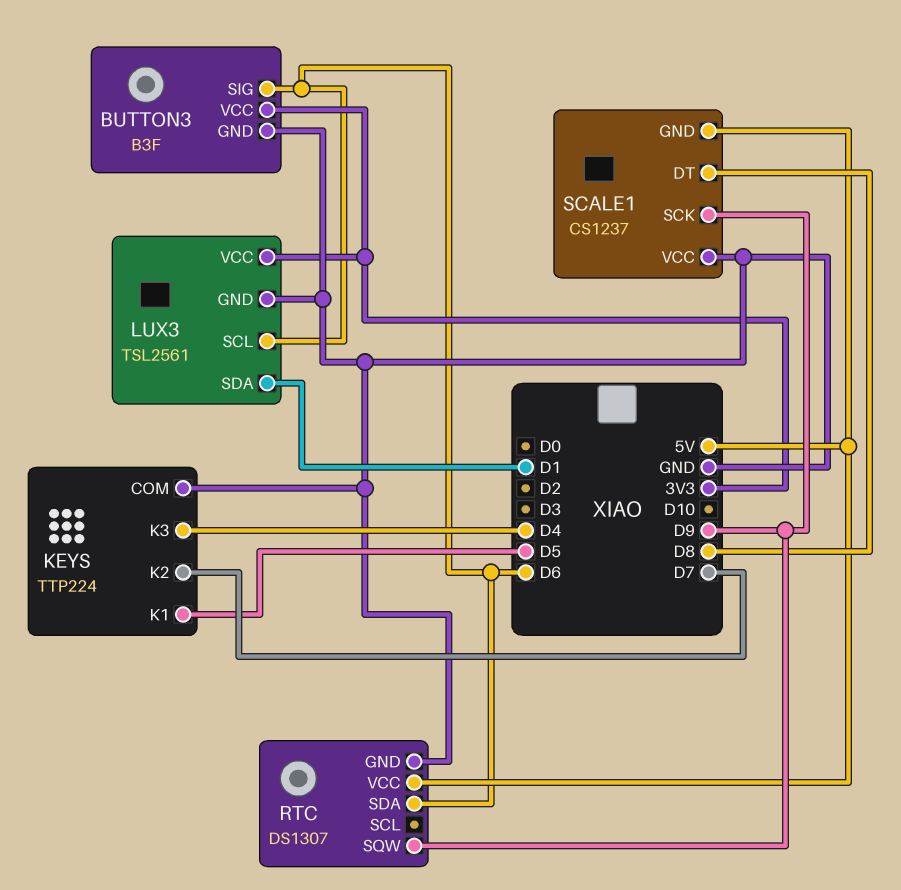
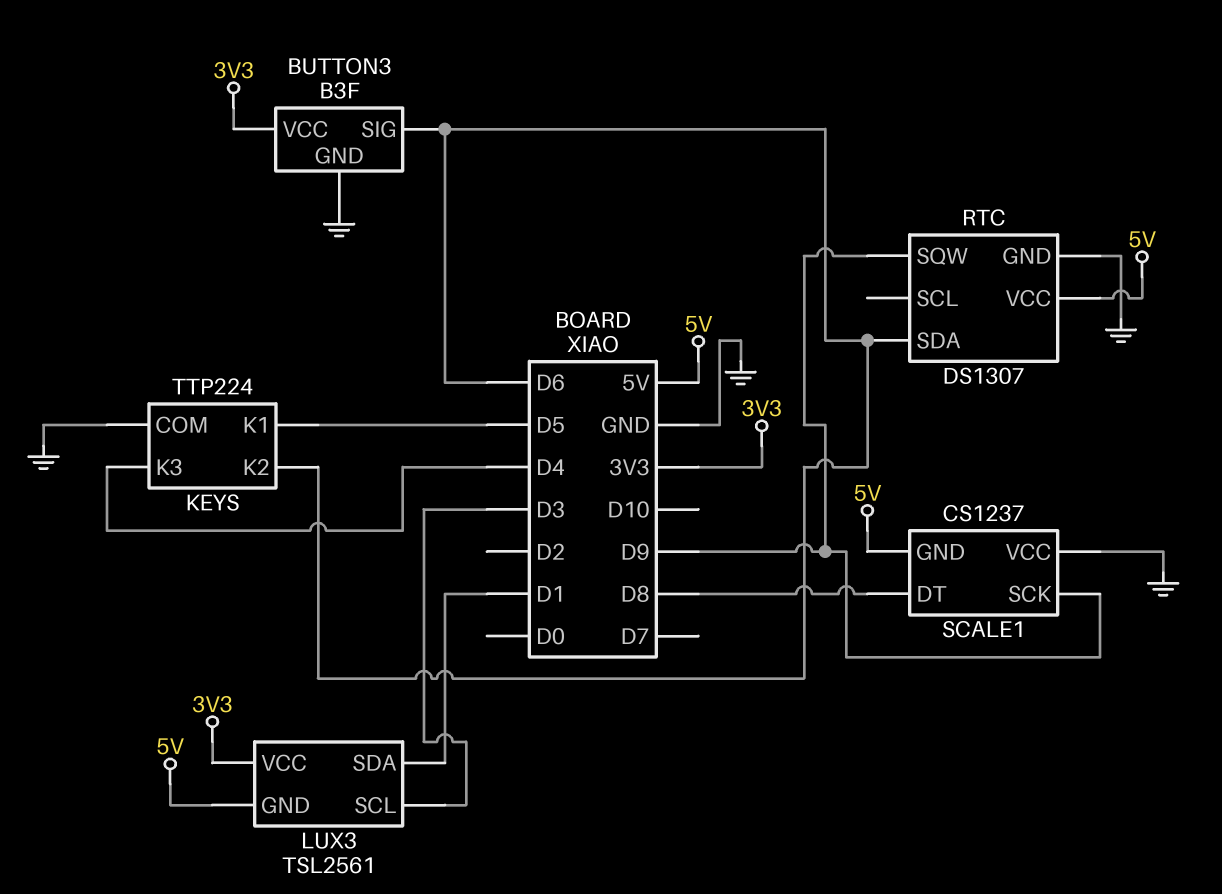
KEYS pin K2: D7 -> D6
LUX3 pin GND: GND -> 5V
LUX3 pin SCL: D6 -> D3

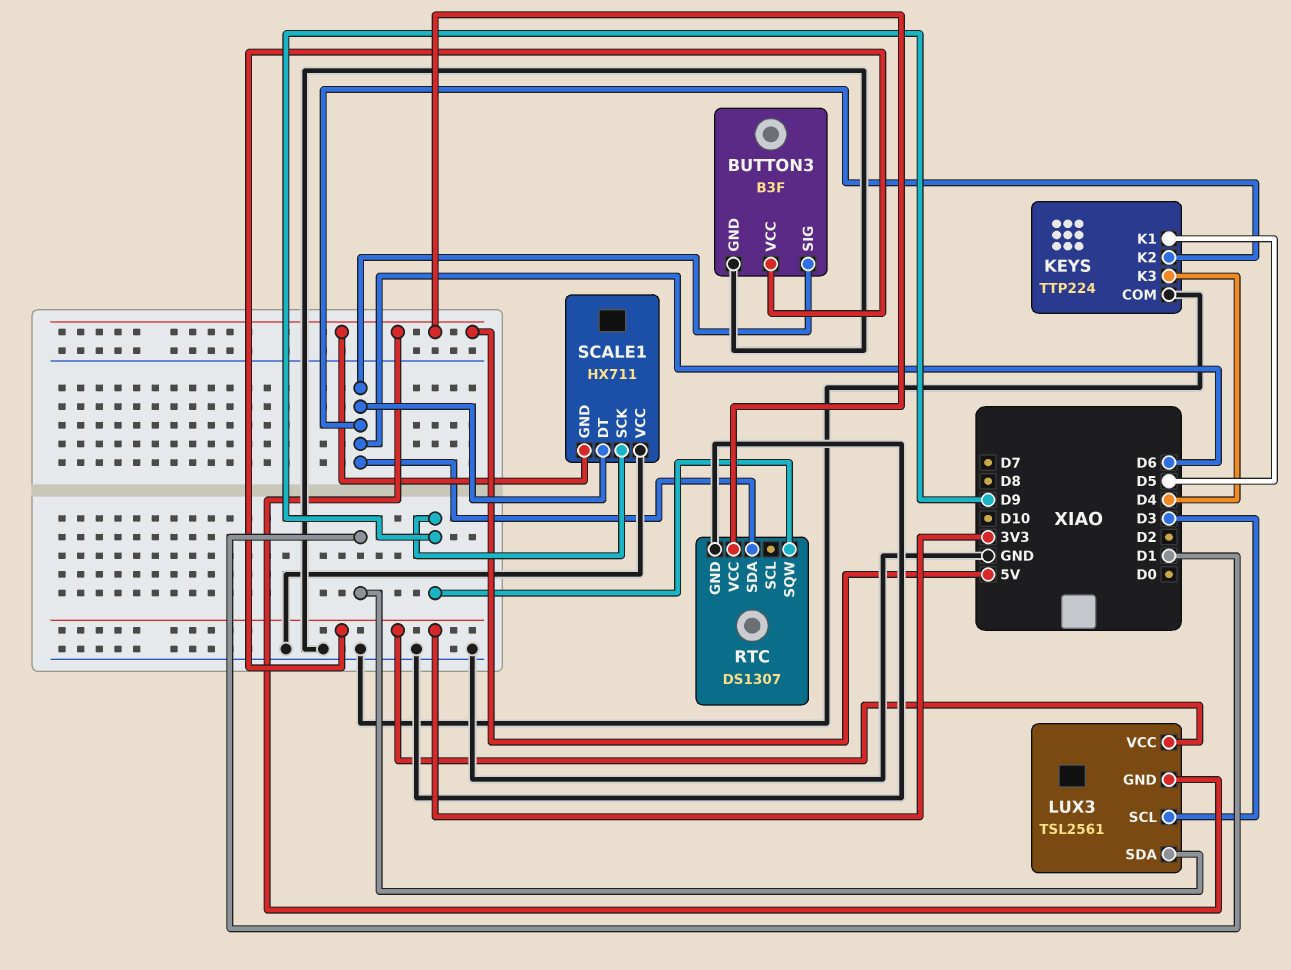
SCALE1: CS1237 -> HX711
SCALE1 pin DT: D8 -> D6

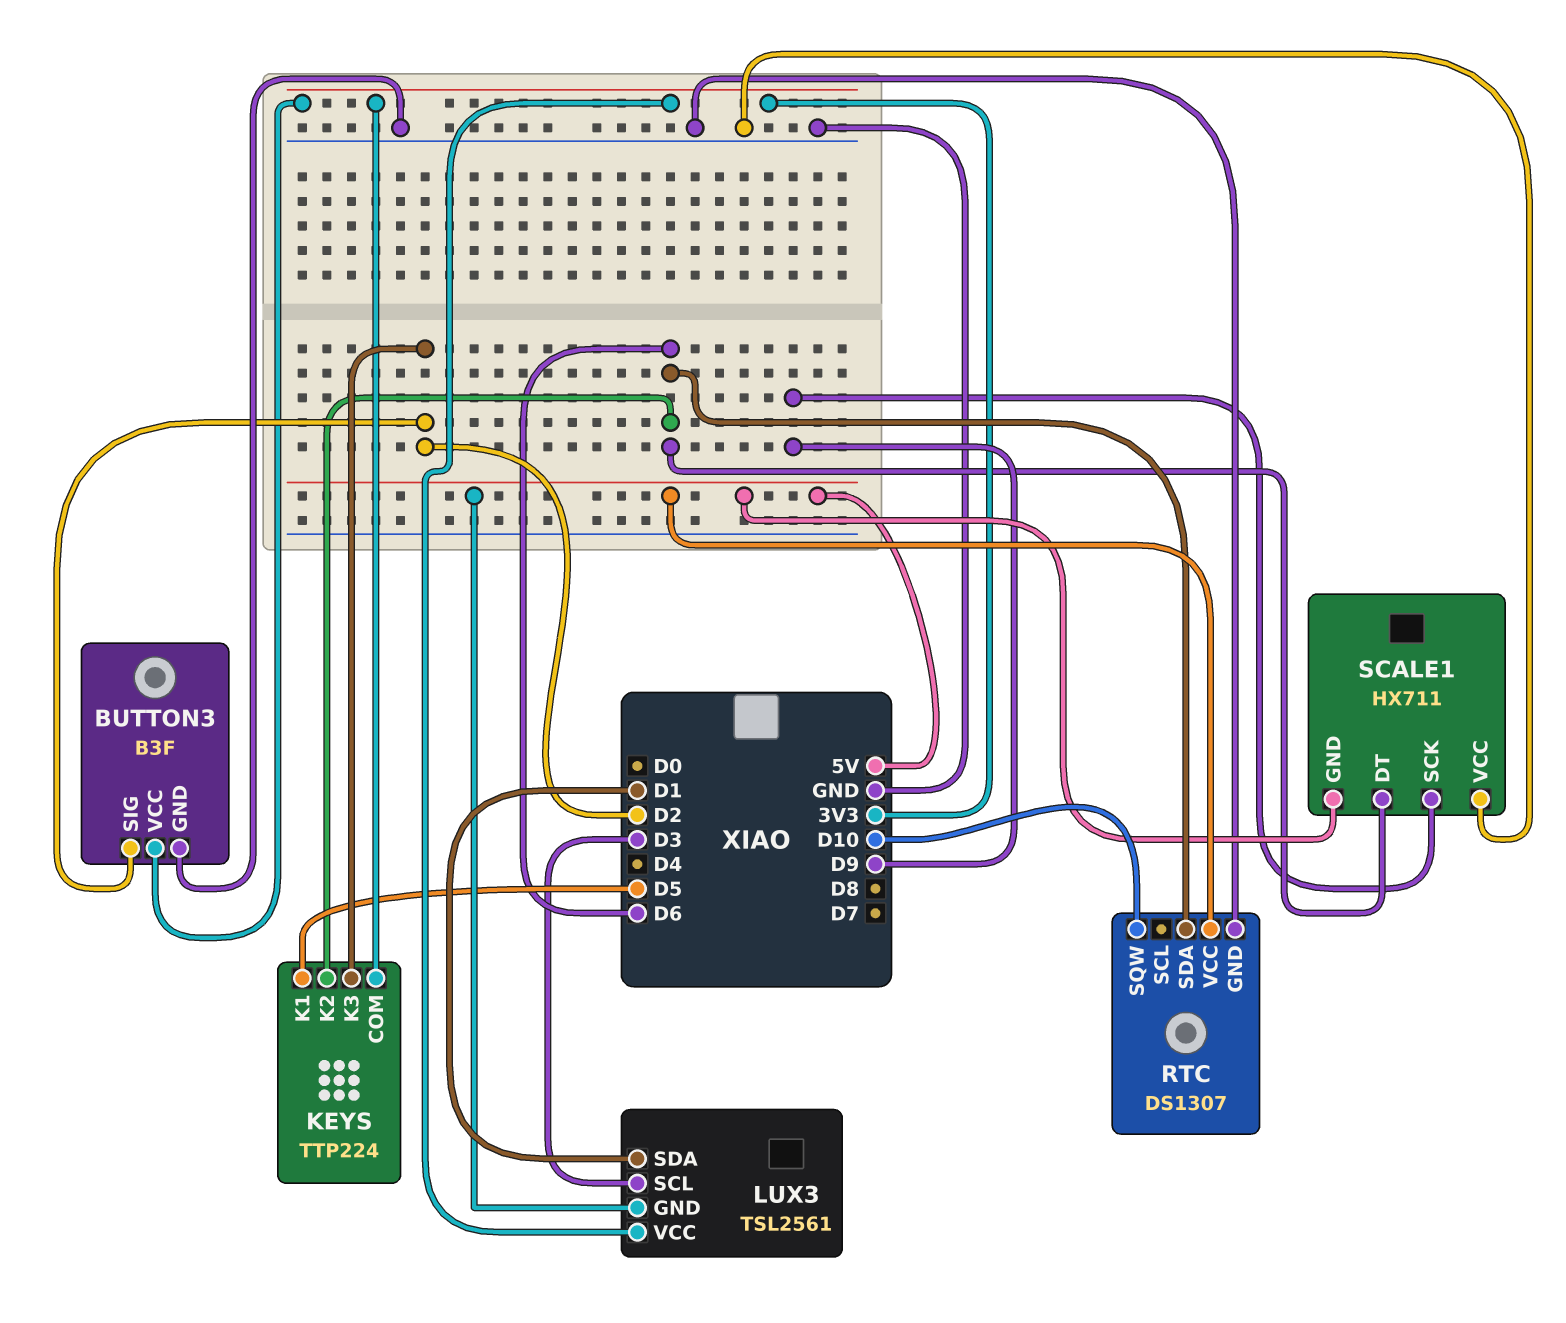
BUTTON3 pin SIG: D6 -> D2
KEYS pin COM: GND -> 3V3
KEYS pin K3: D4 -> D2
RTC pin SQW: D9 -> D10

